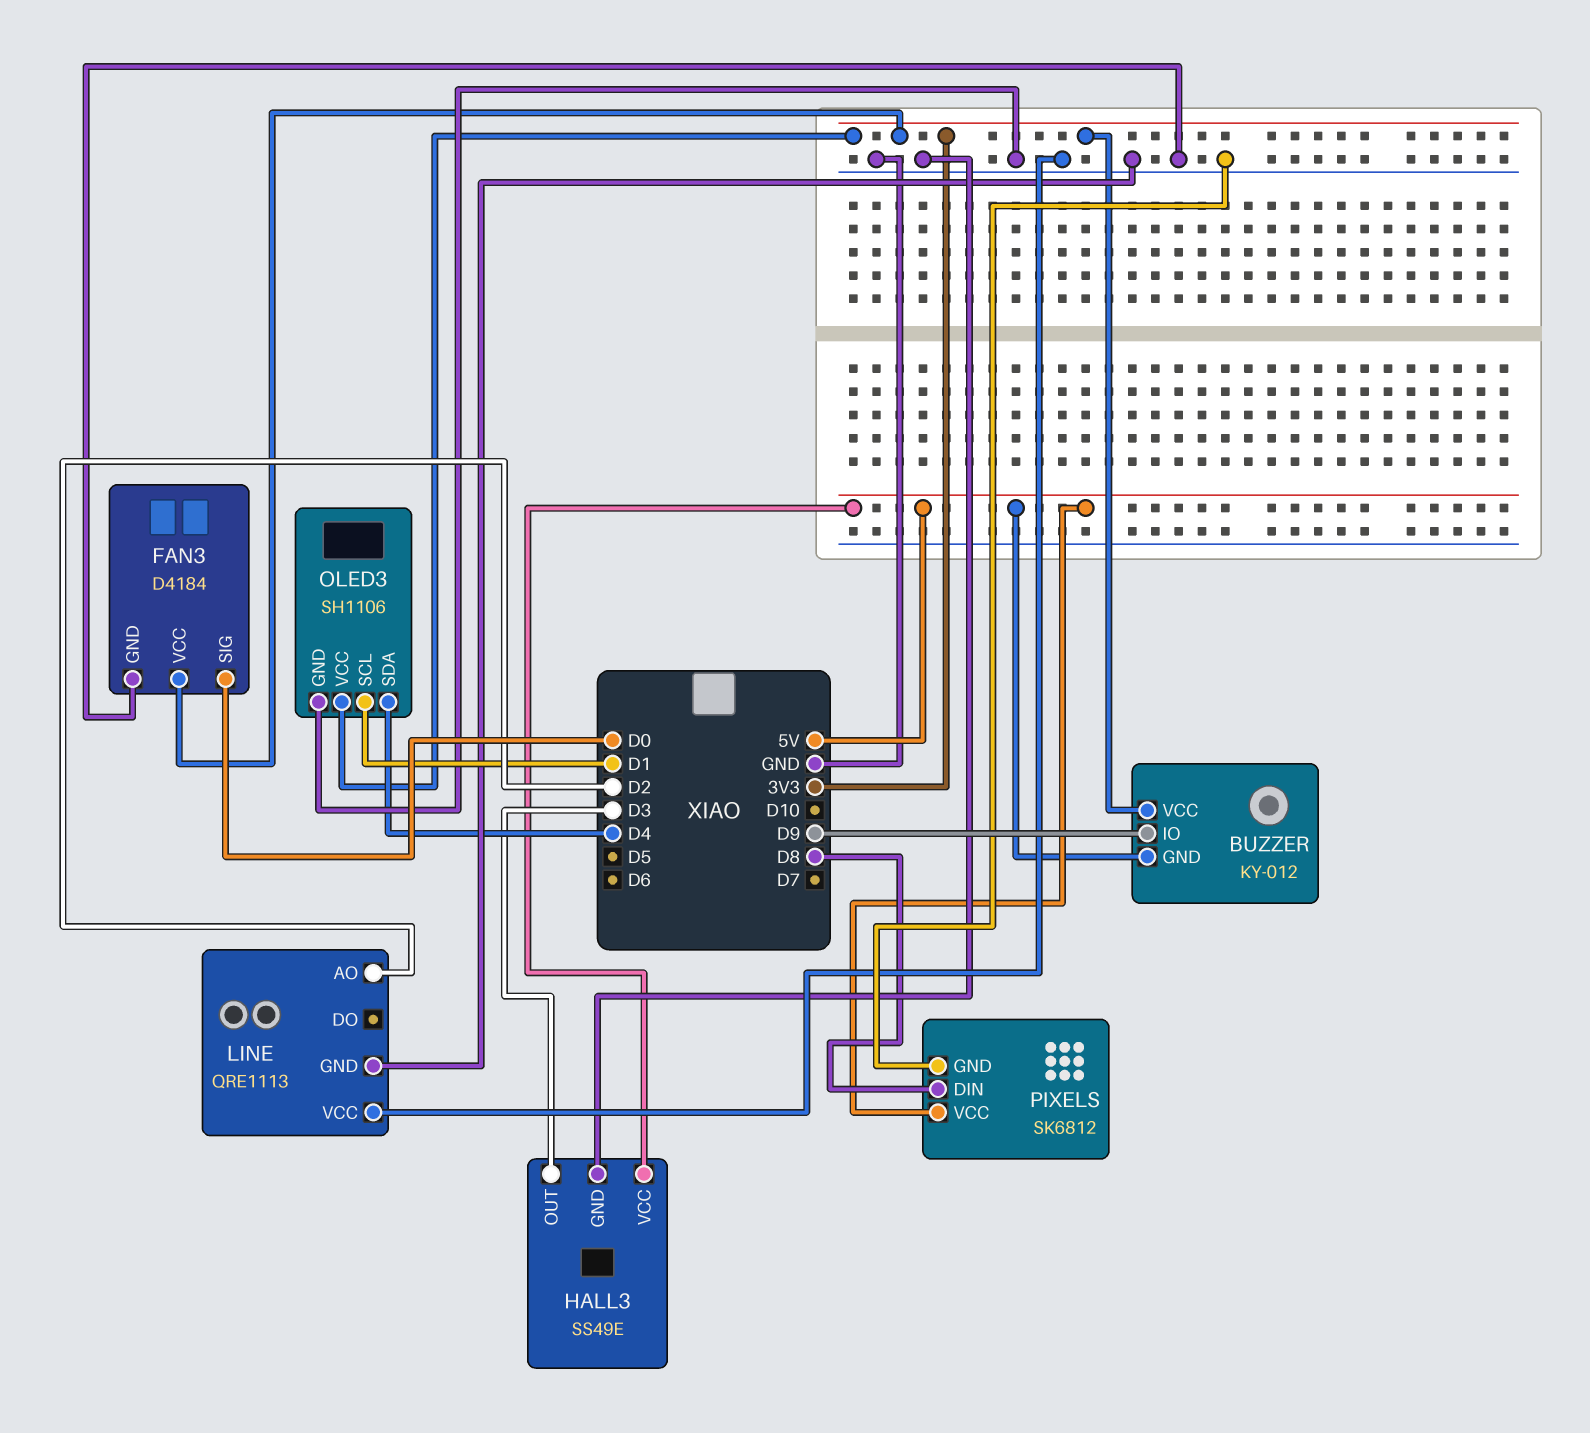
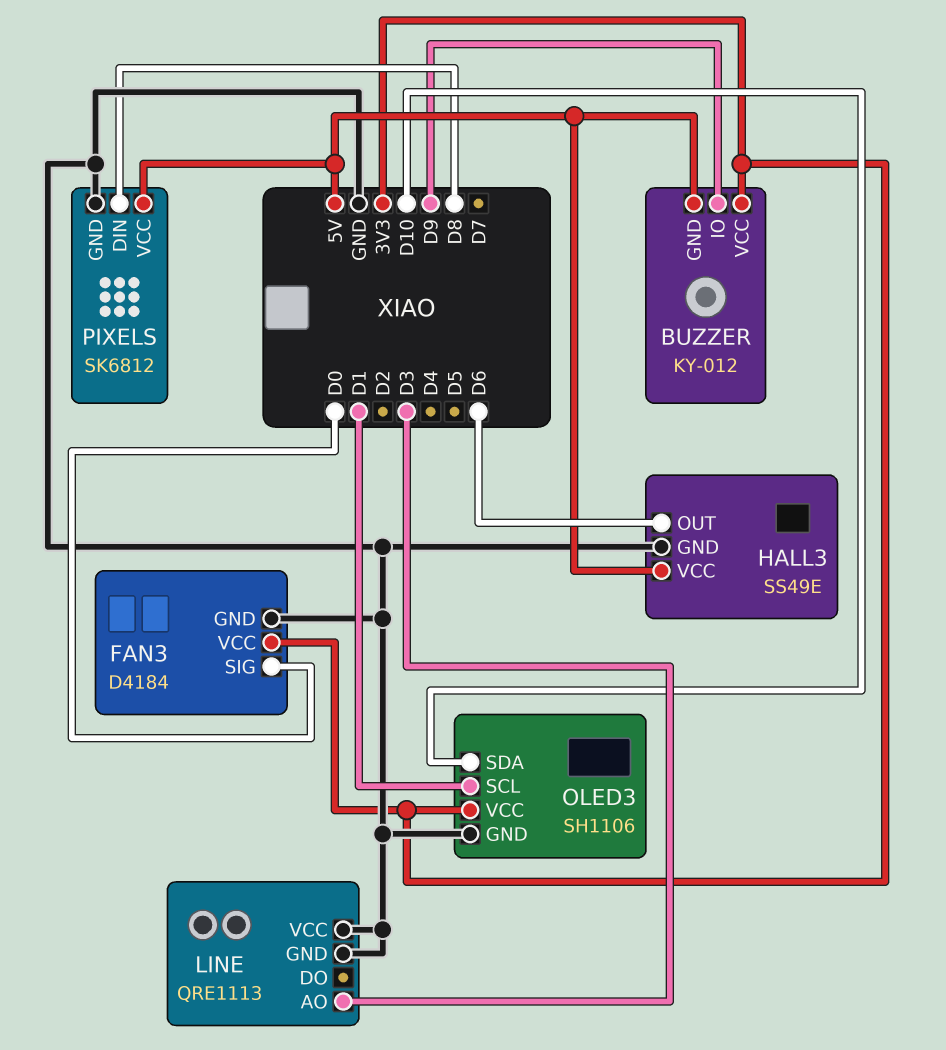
HALL3 pin OUT: D3 -> D6
LINE pin AO: D2 -> D3
OLED3 pin SDA: D4 -> D10

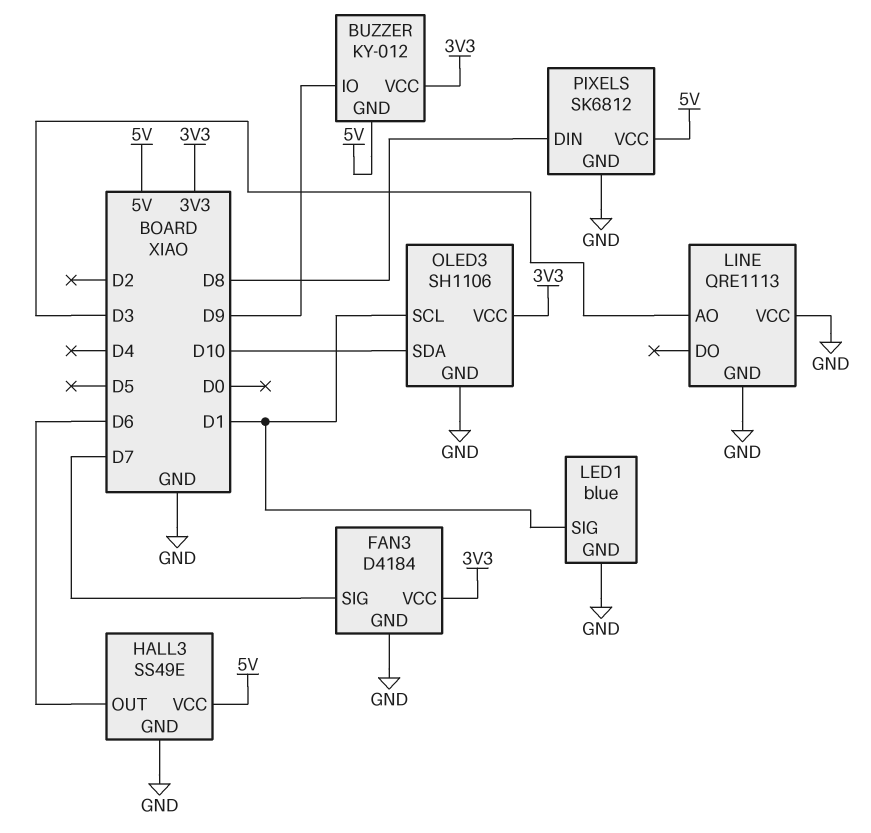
FAN3 pin SIG: D0 -> D7
LED1: none -> blue
LED1 pin GND: none -> GND
LED1 pin SIG: none -> D1

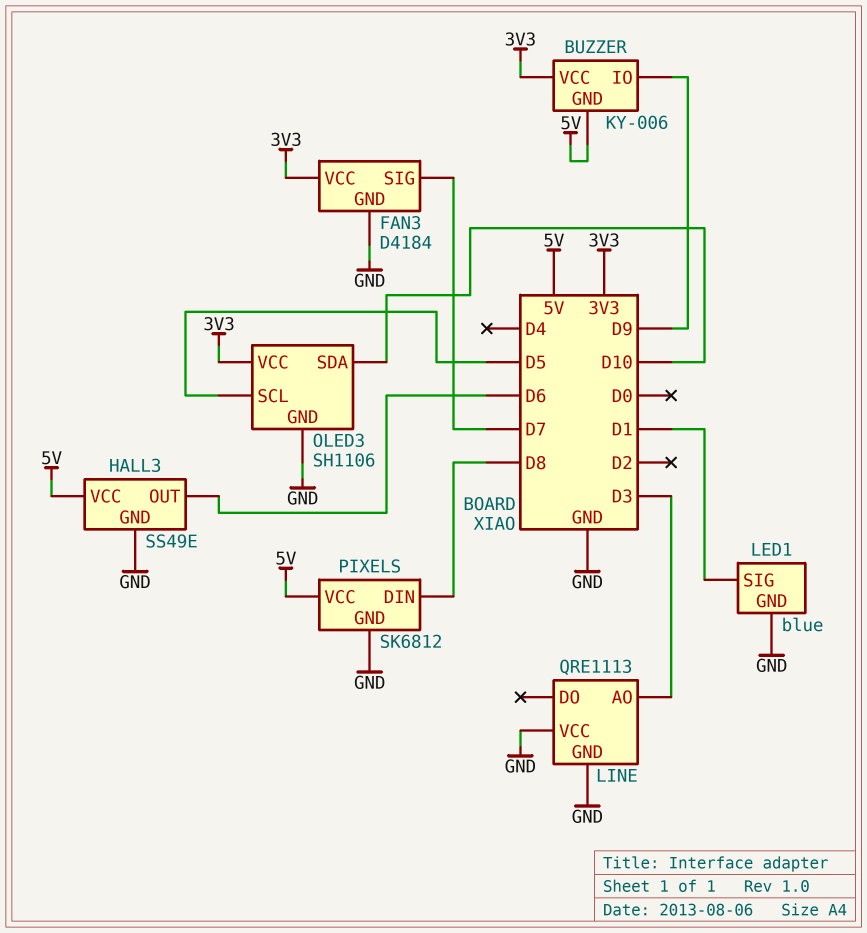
BUZZER: KY-012 -> KY-006
OLED3 pin SCL: D1 -> D5

